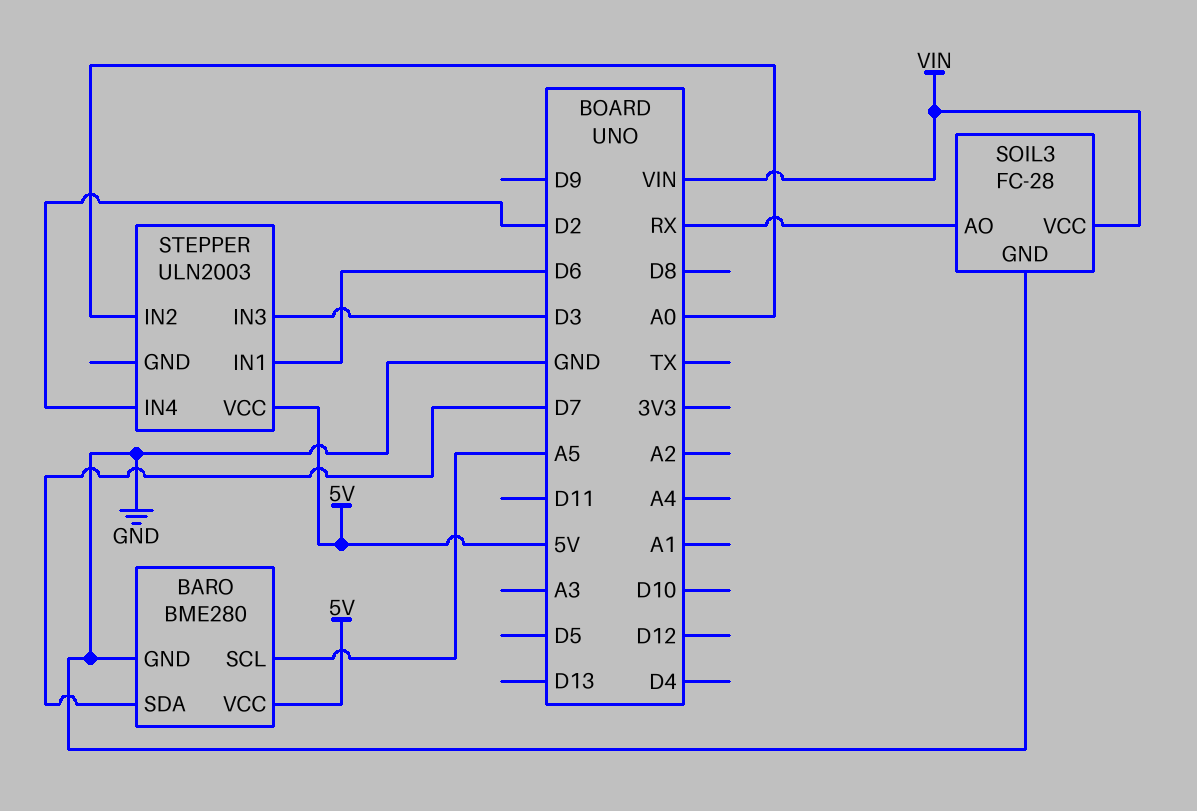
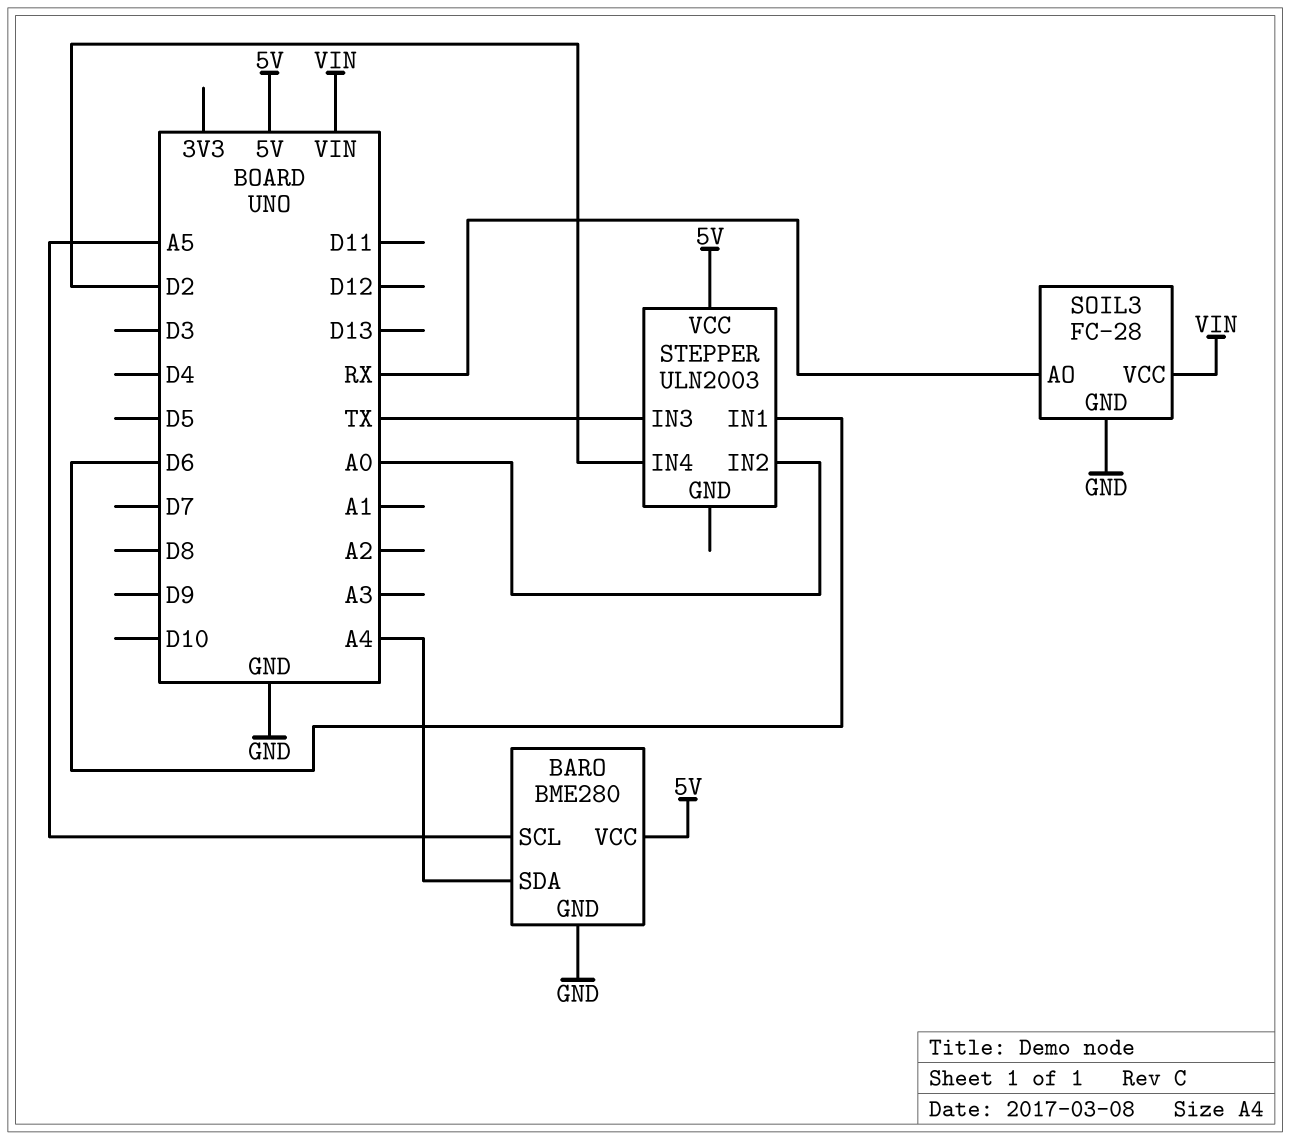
BARO pin SDA: D7 -> A4
STEPPER pin IN3: D3 -> TX

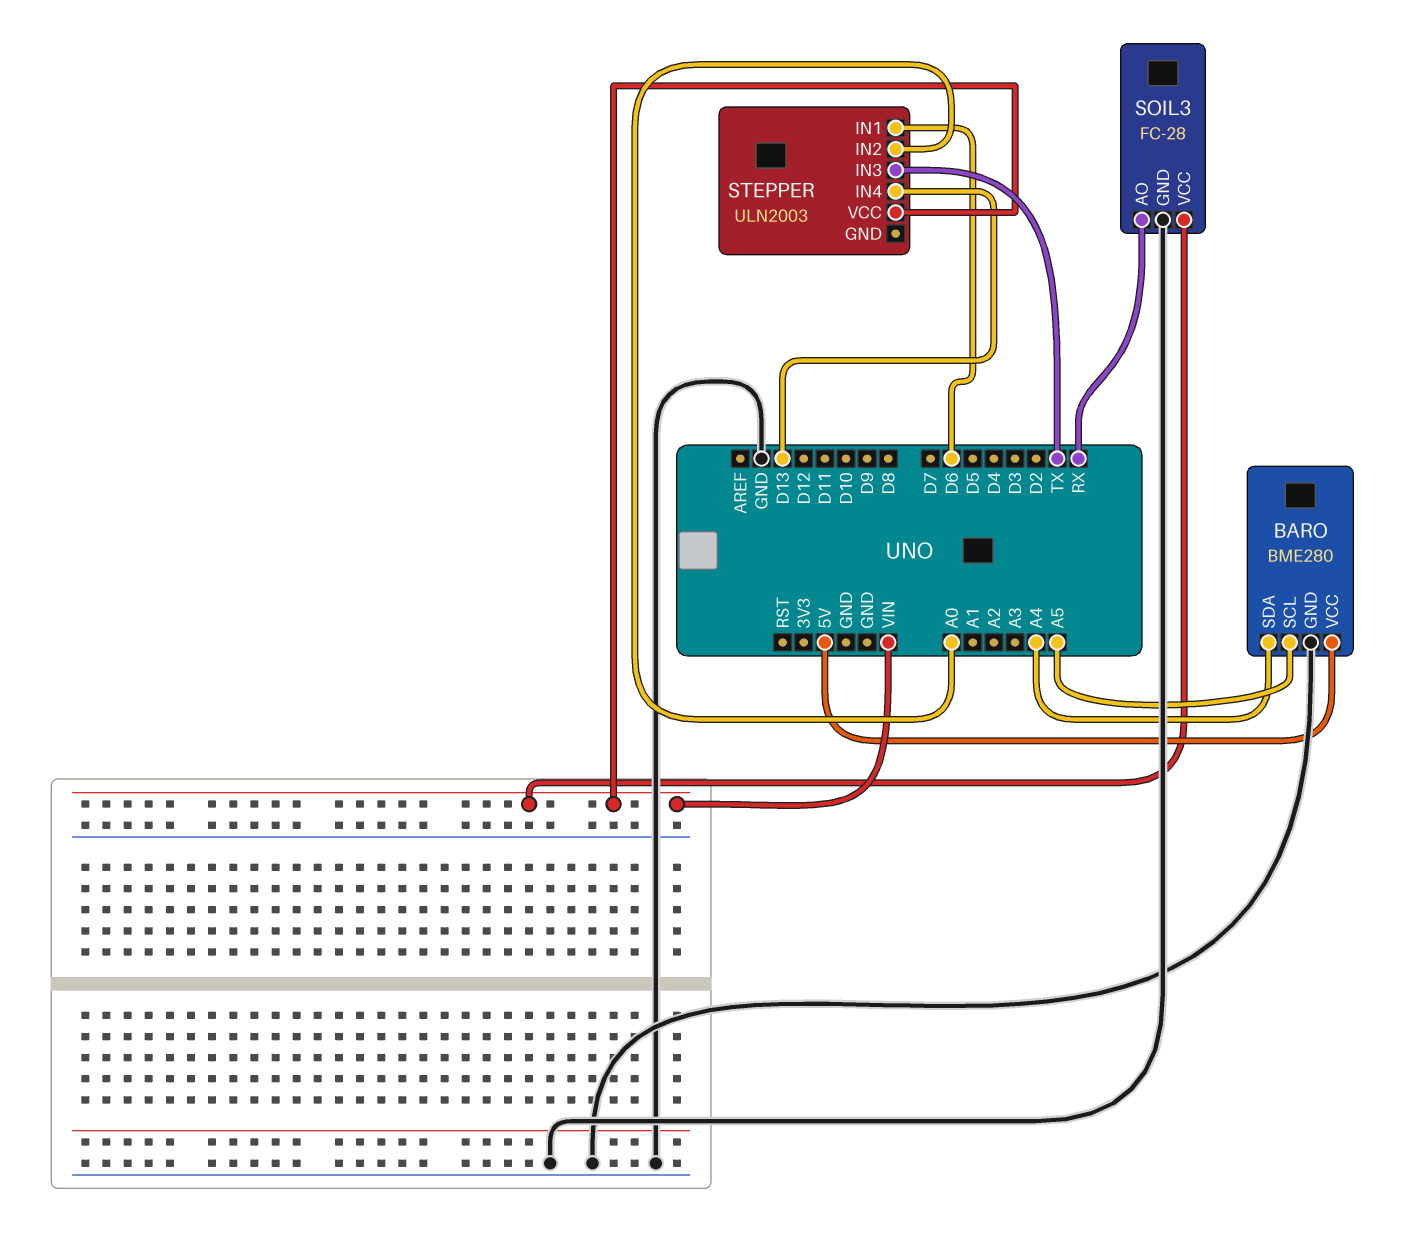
STEPPER pin IN4: D2 -> D13
STEPPER pin VCC: 5V -> VIN

